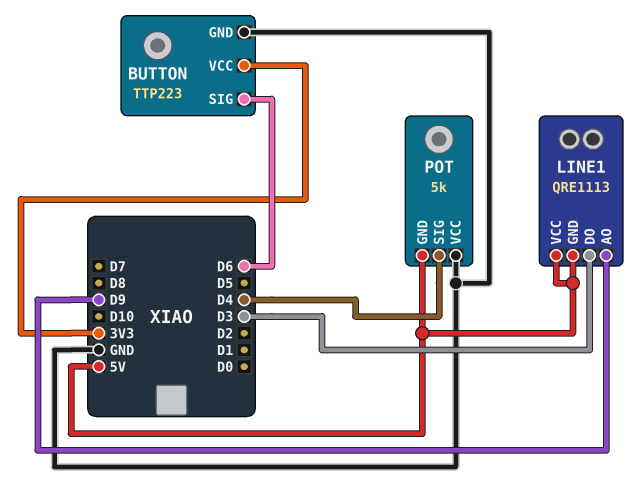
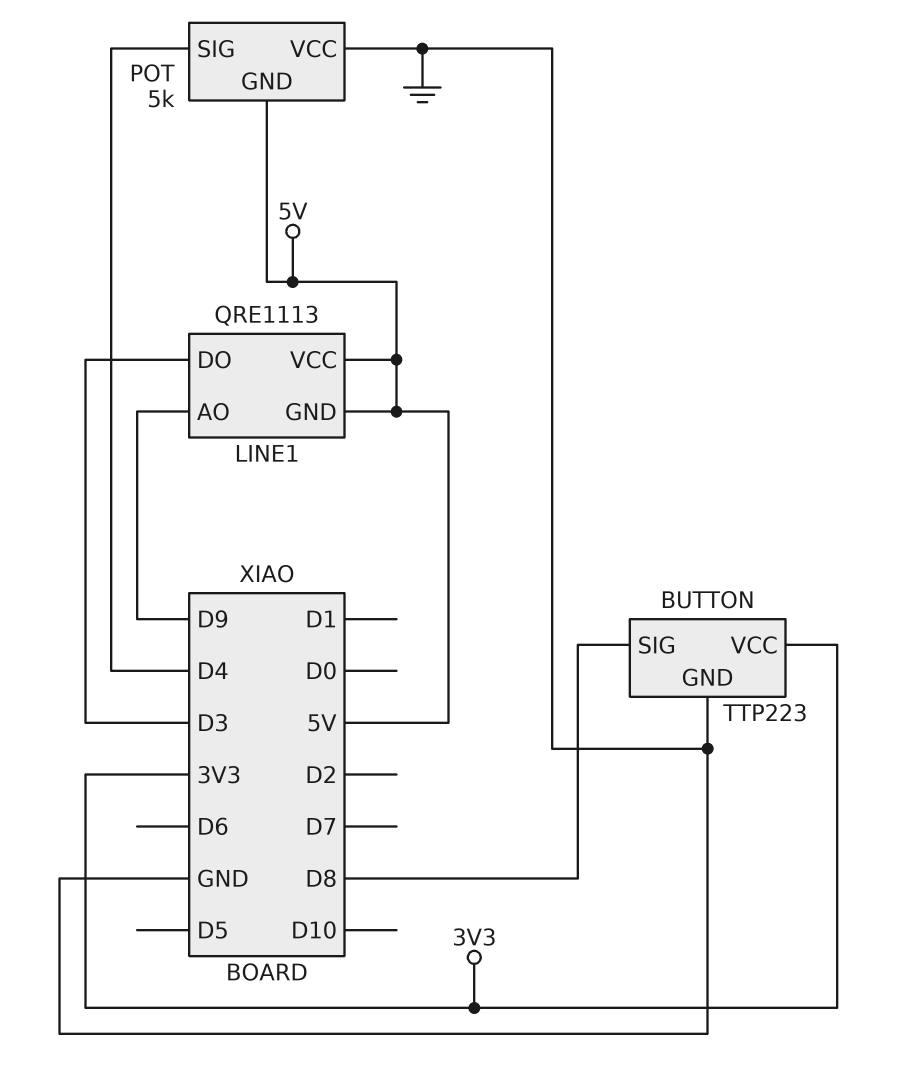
BUTTON pin SIG: D6 -> D8

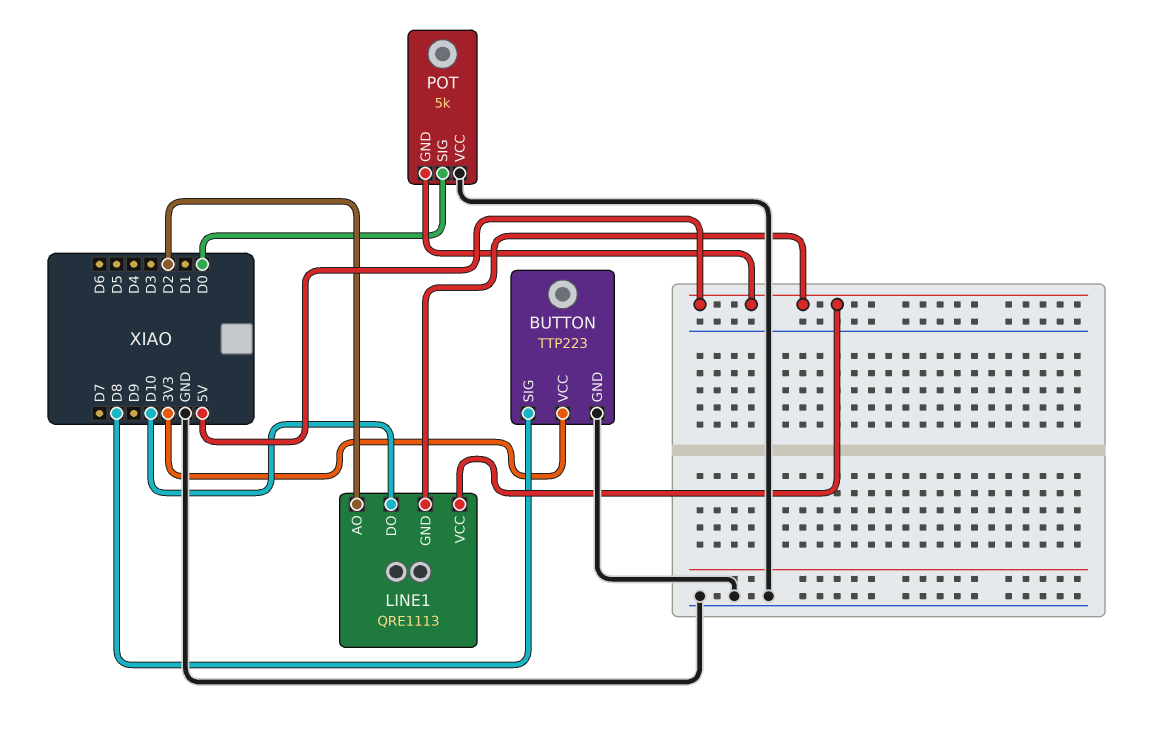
LINE1 pin AO: D9 -> D2
LINE1 pin DO: D3 -> D10
POT pin SIG: D4 -> D0

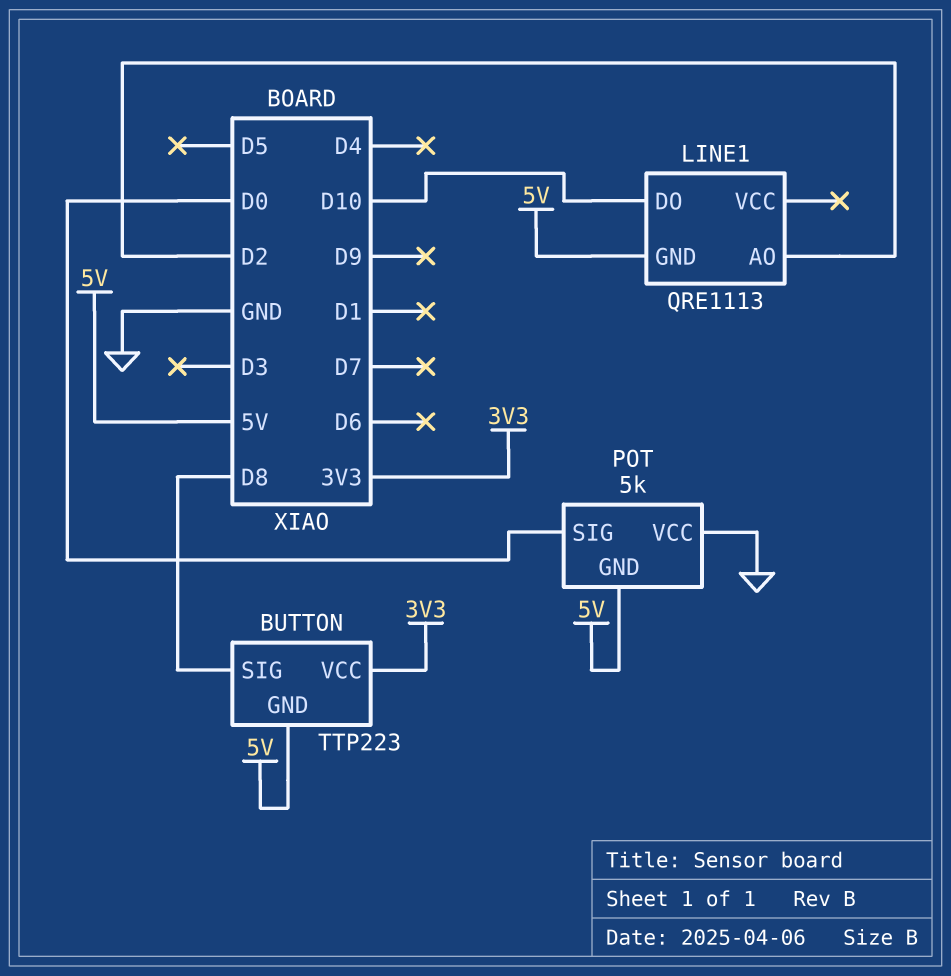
BUTTON pin GND: GND -> 5V
LINE1 pin VCC: 5V -> none

